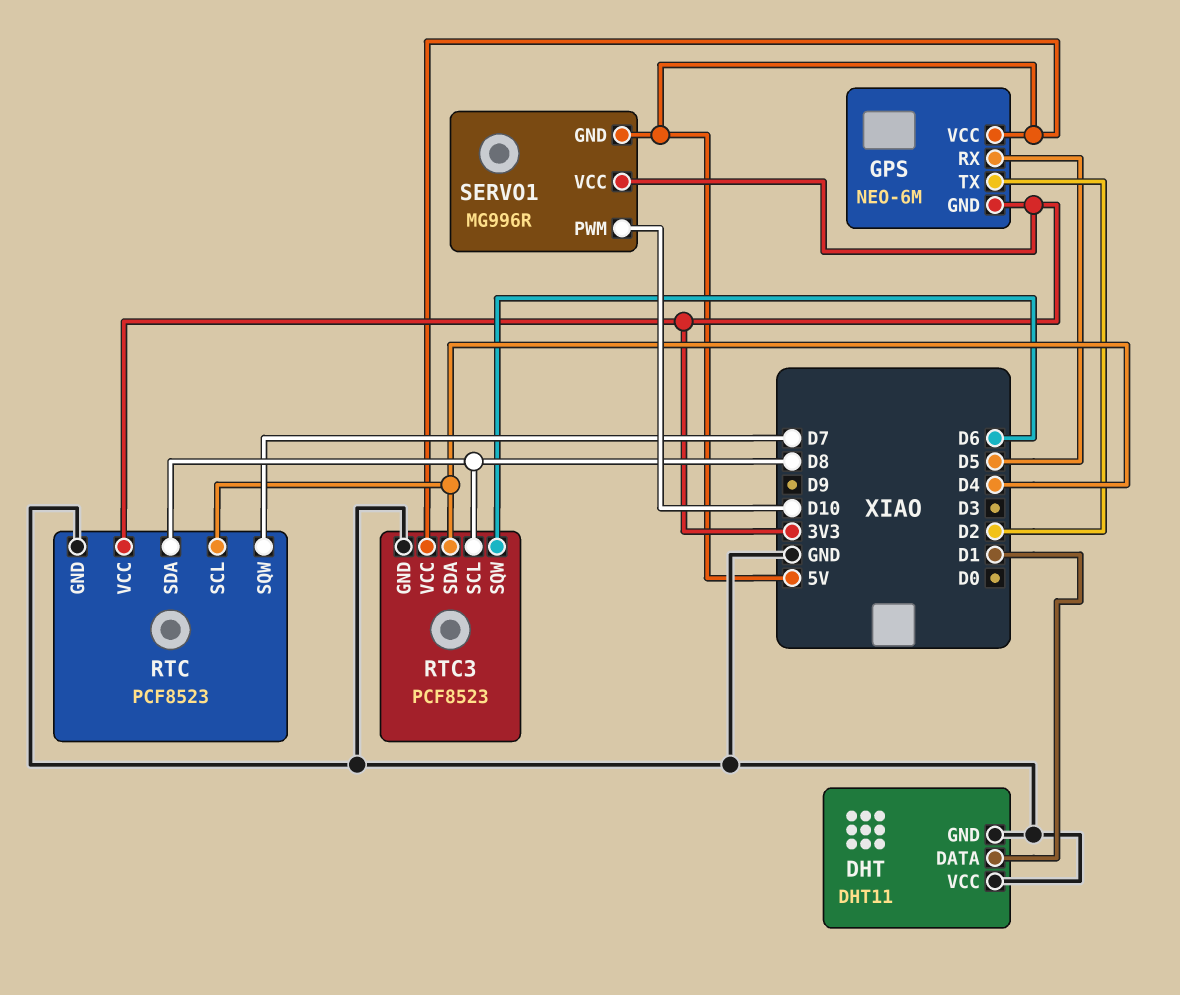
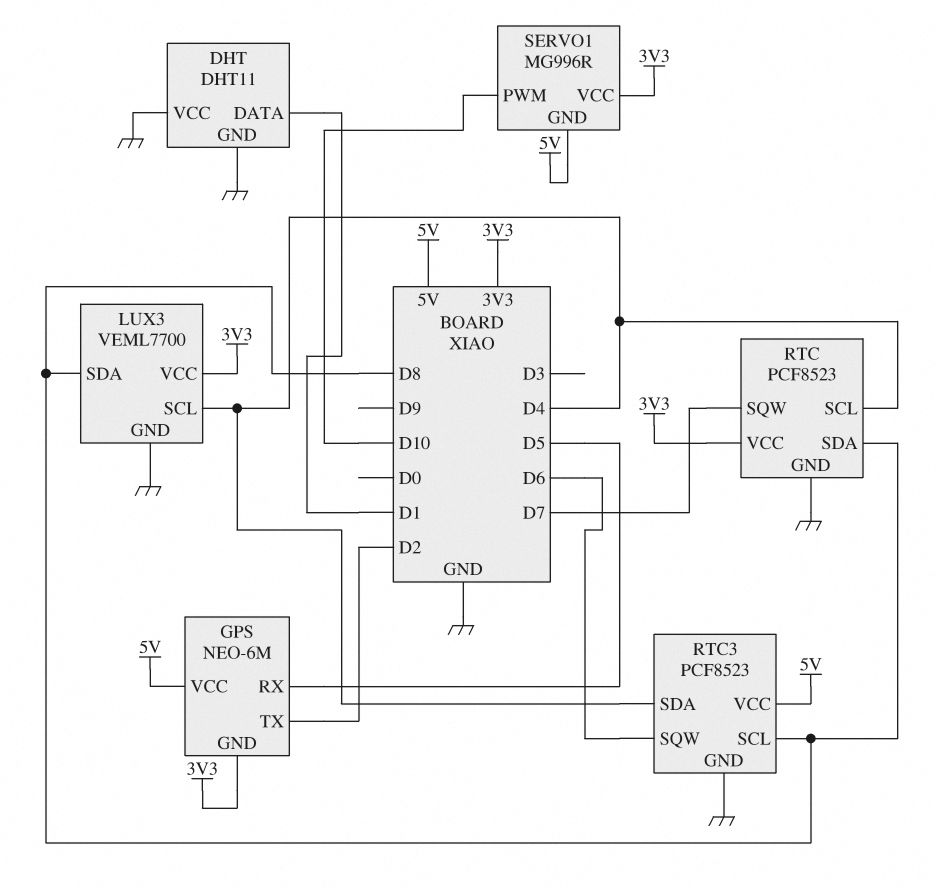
LUX3: none -> VEML7700
LUX3 pin GND: none -> GND
LUX3 pin SCL: none -> D4
LUX3 pin SDA: none -> D8
LUX3 pin VCC: none -> 3V3

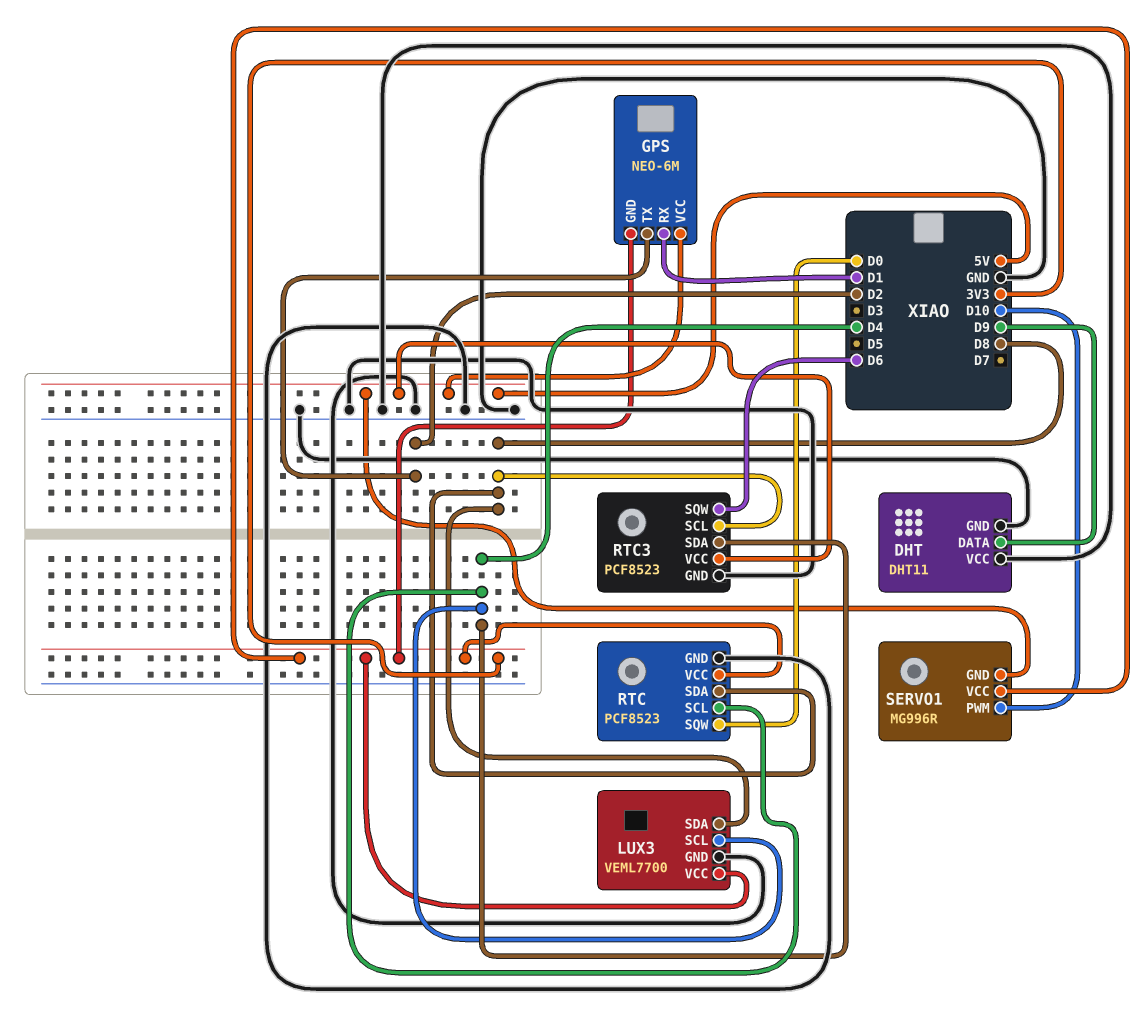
DHT pin DATA: D1 -> D9
GPS pin RX: D5 -> D1
RTC pin SQW: D7 -> D0

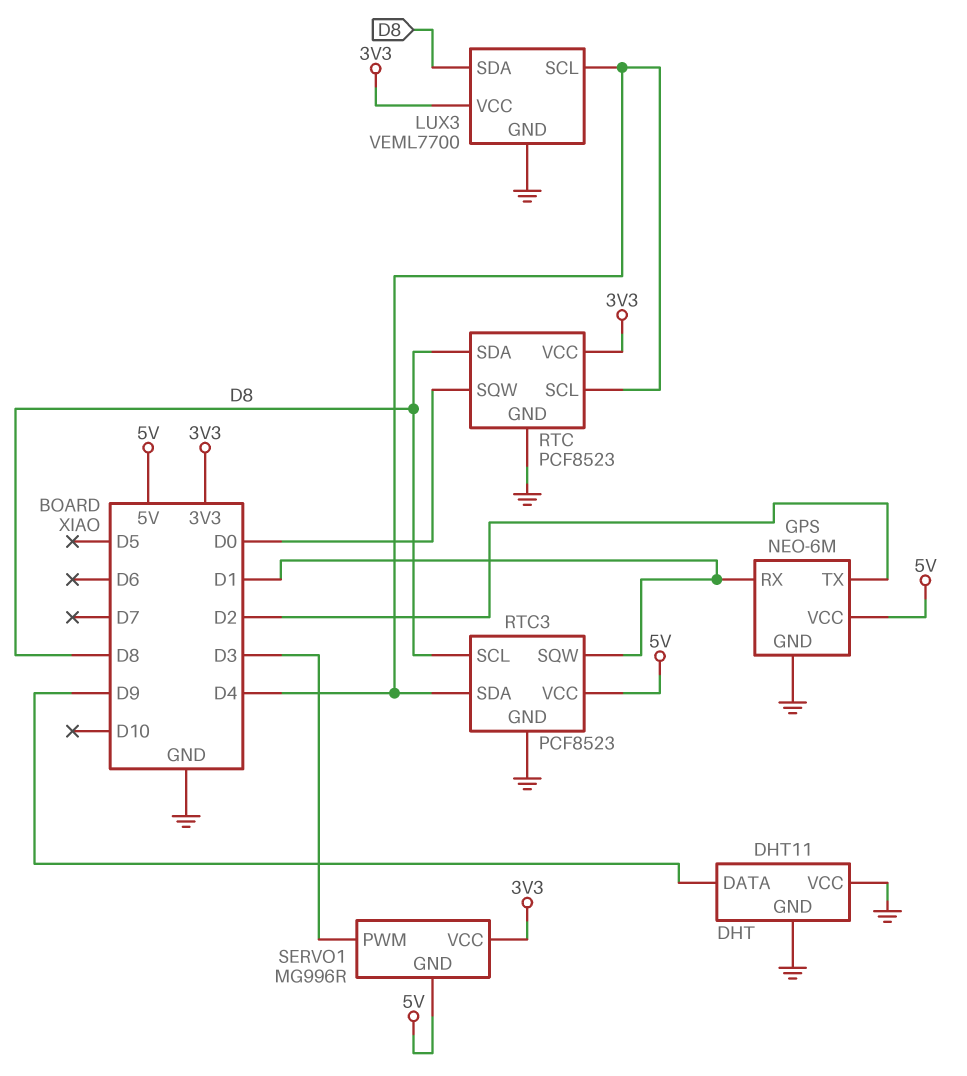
GPS pin GND: 3V3 -> GND
RTC3 pin SQW: D6 -> D1
SERVO1 pin PWM: D10 -> D3

